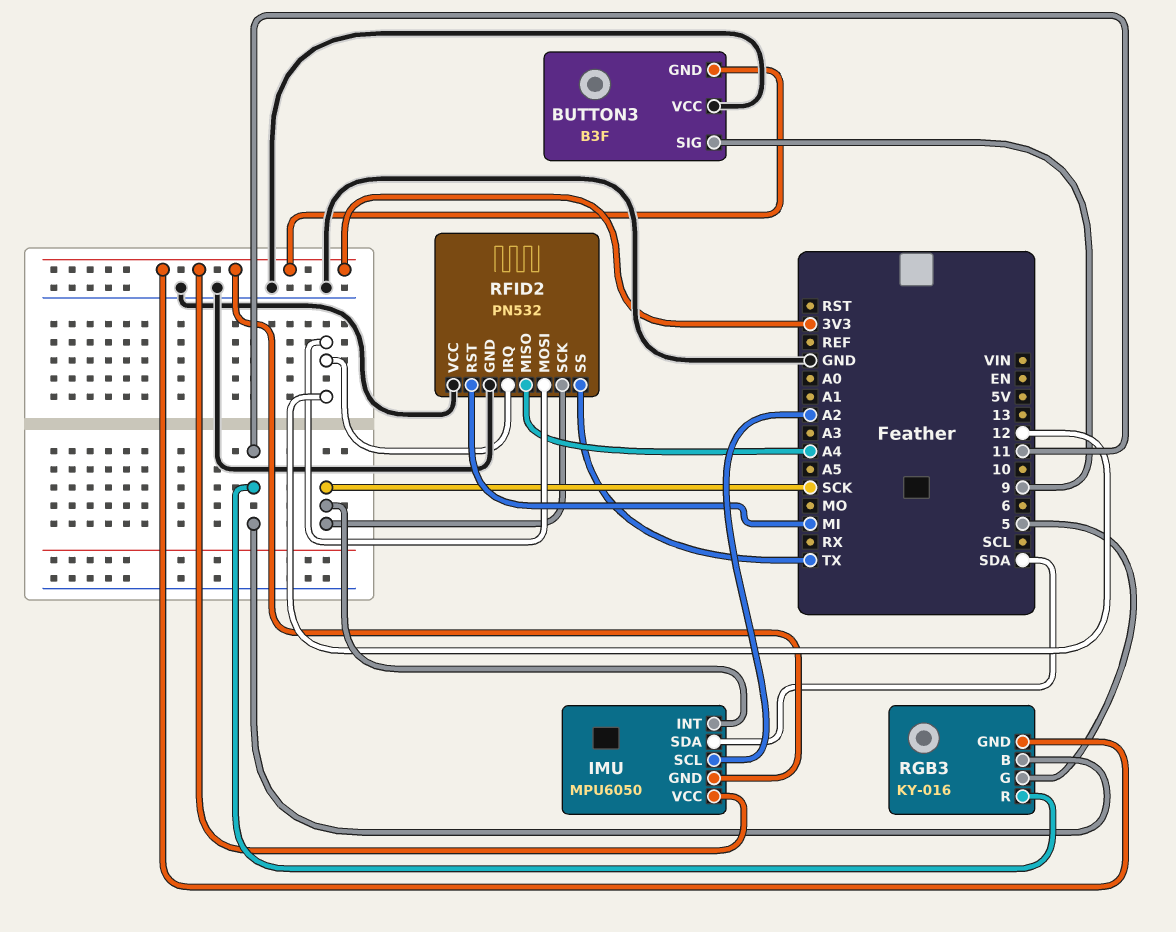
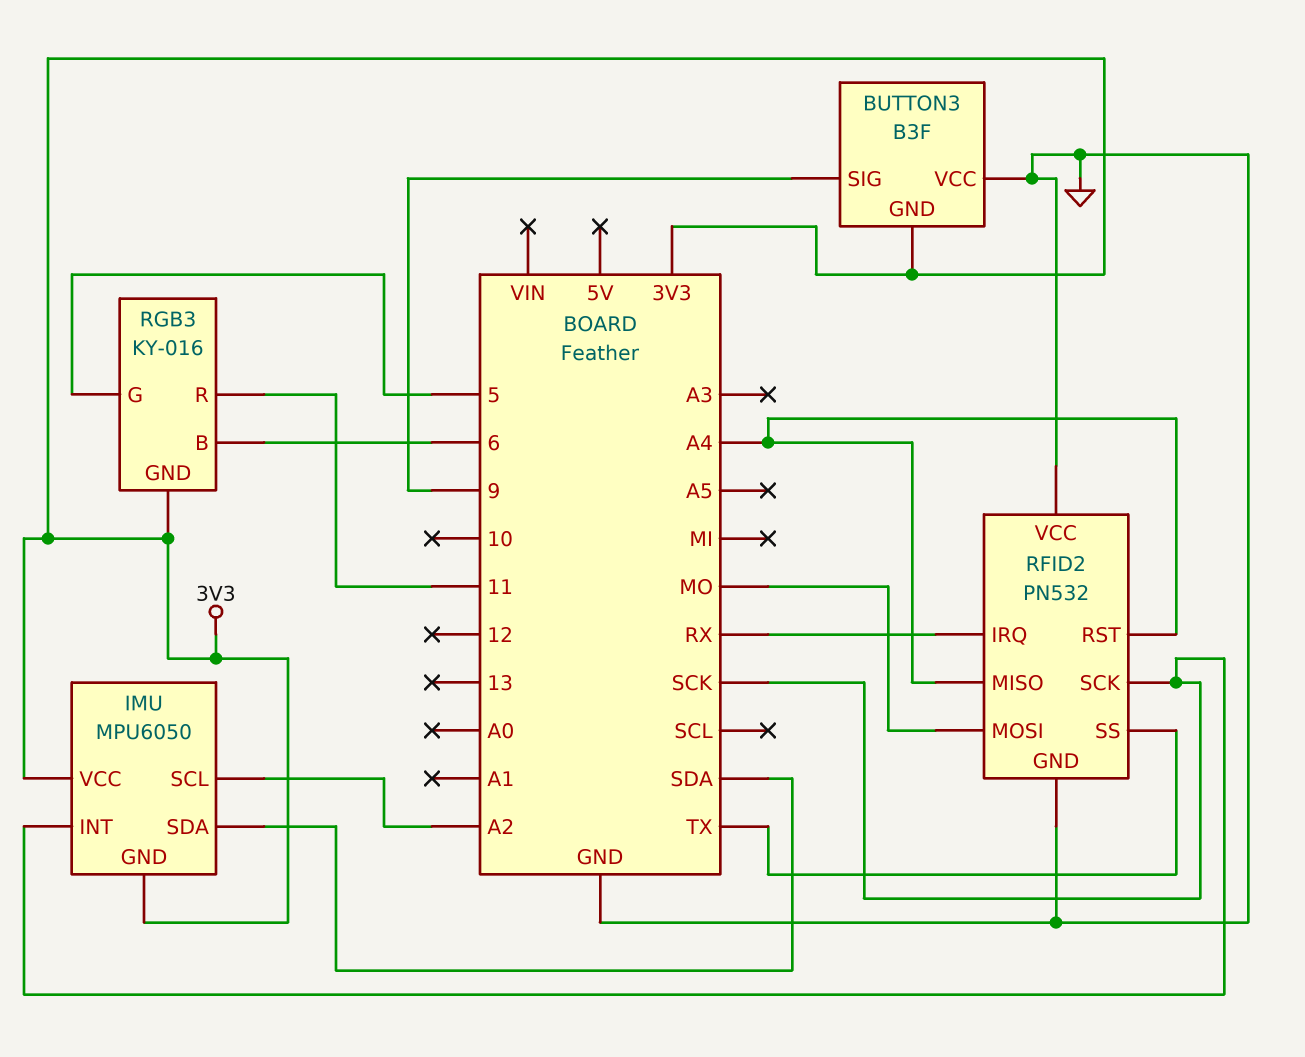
RFID2 pin IRQ: 12 -> RX
RFID2 pin MOSI: 12 -> MO
RFID2 pin RST: MI -> A4
RGB3 pin B: 11 -> 6

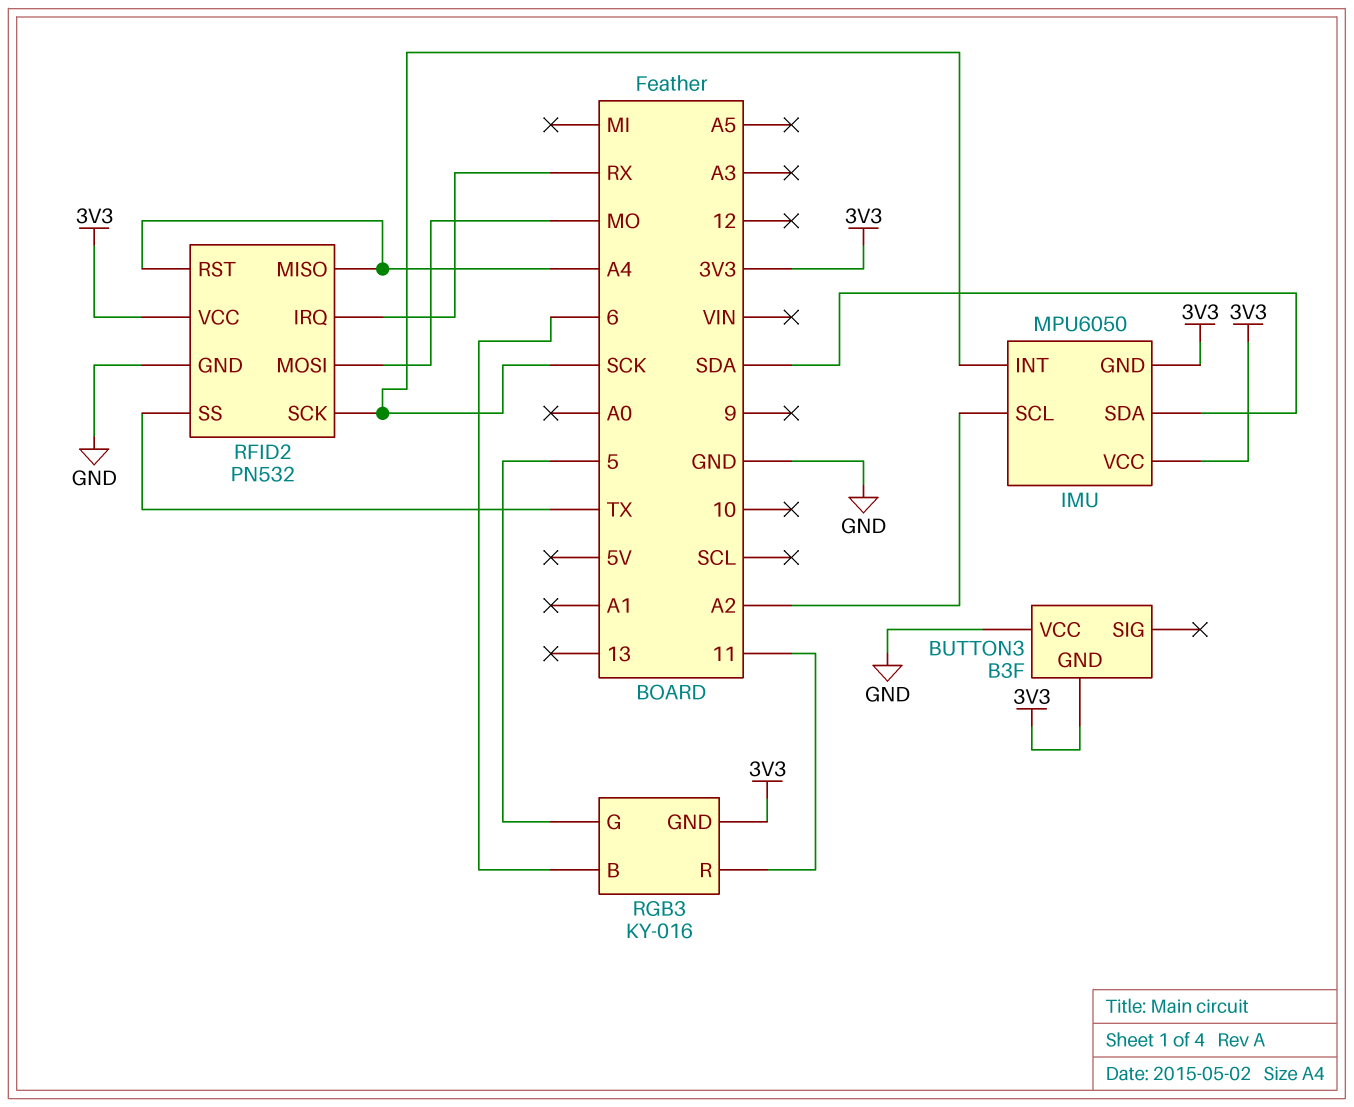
BUTTON3 pin SIG: 9 -> none
RFID2 pin VCC: GND -> 3V3

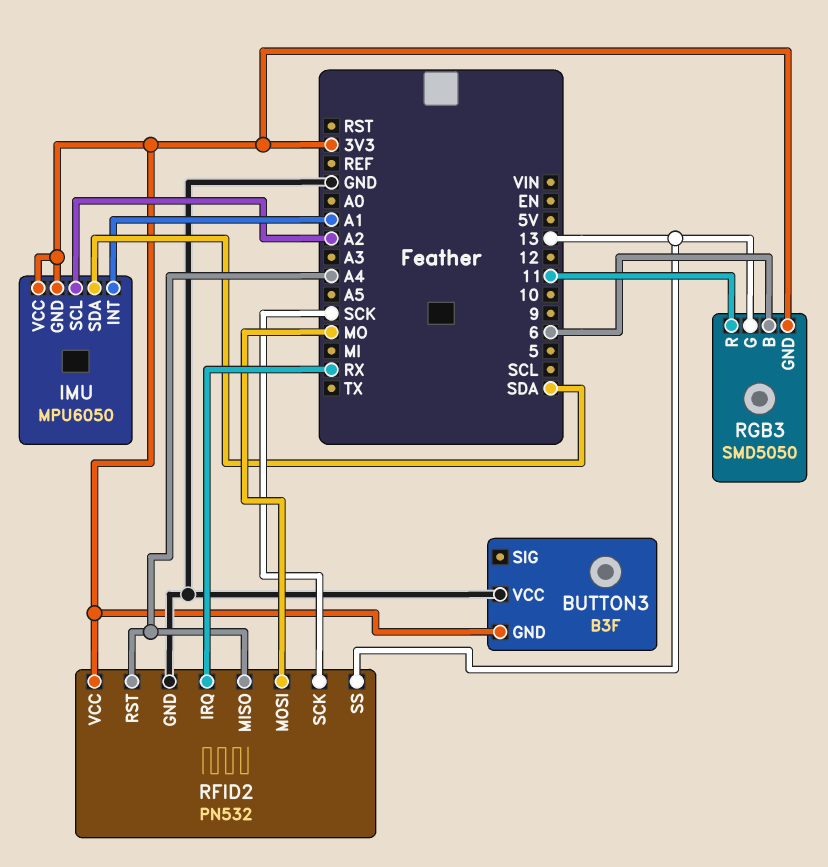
IMU pin INT: SCK -> A1
RFID2 pin SS: TX -> 13
RGB3: KY-016 -> SMD5050
RGB3 pin G: 5 -> 13

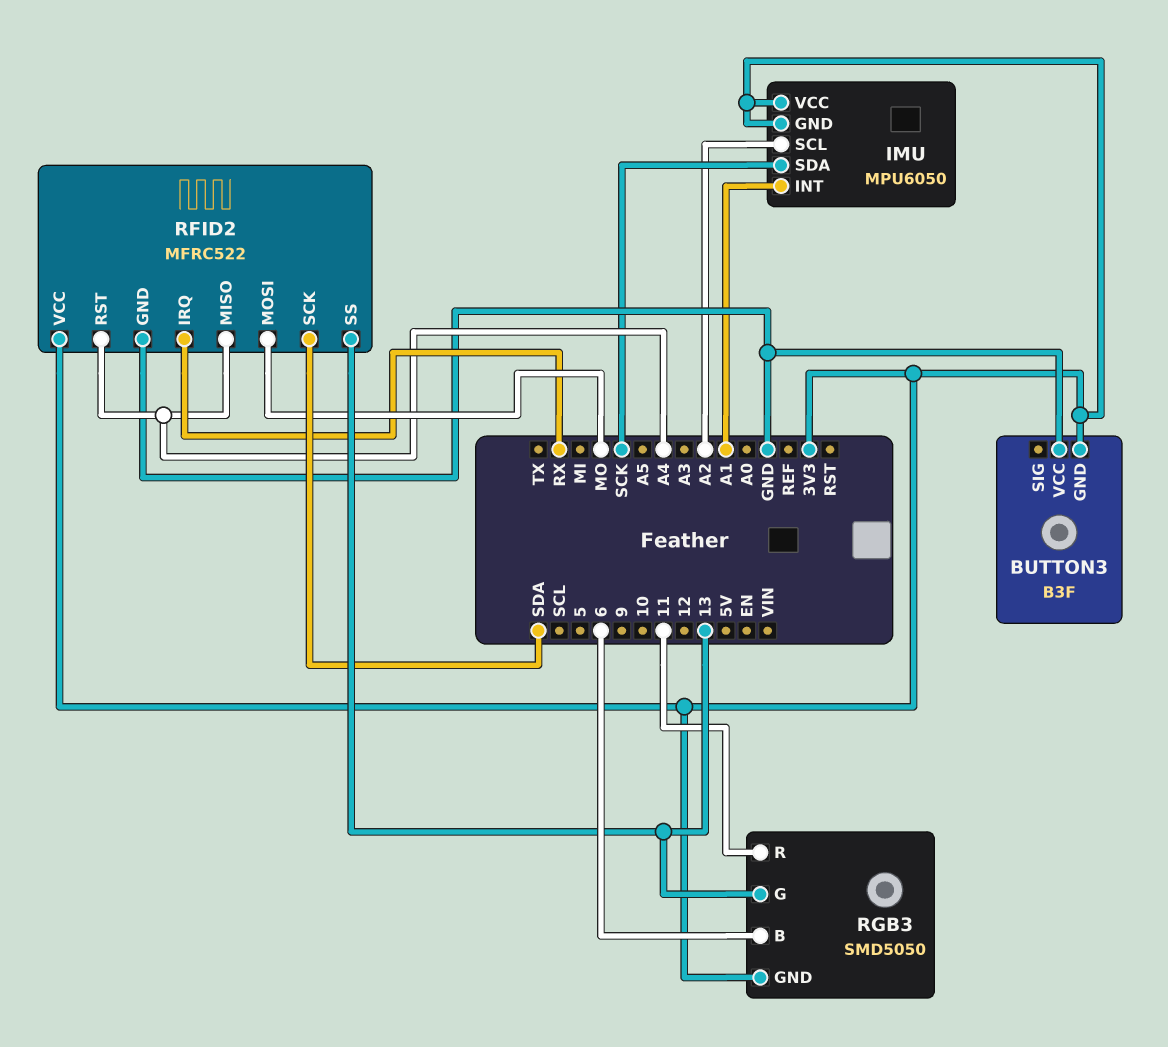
IMU pin SDA: SDA -> SCK
RFID2: PN532 -> MFRC522
RFID2 pin SCK: SCK -> SDA

